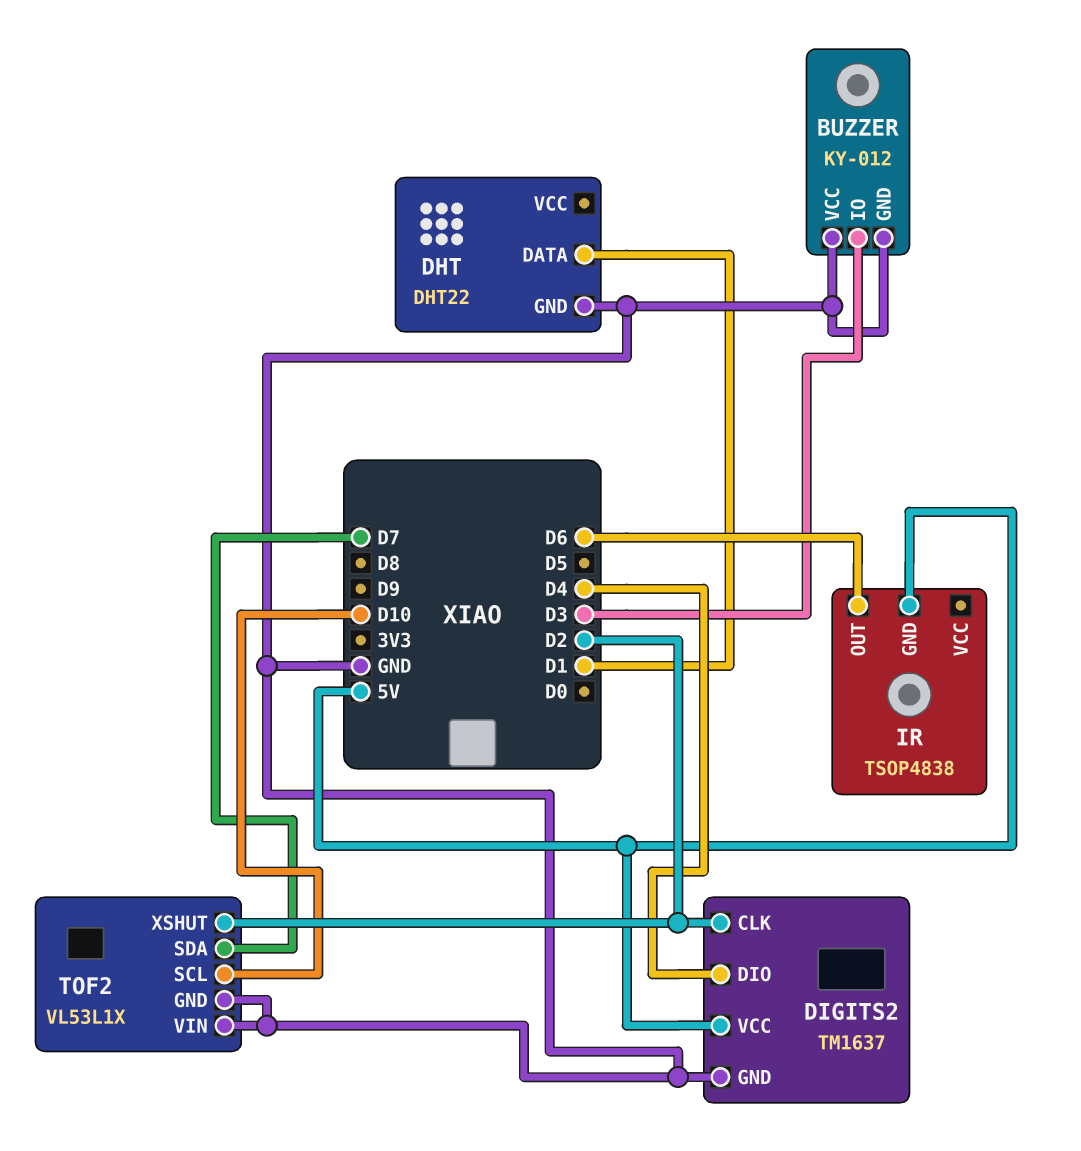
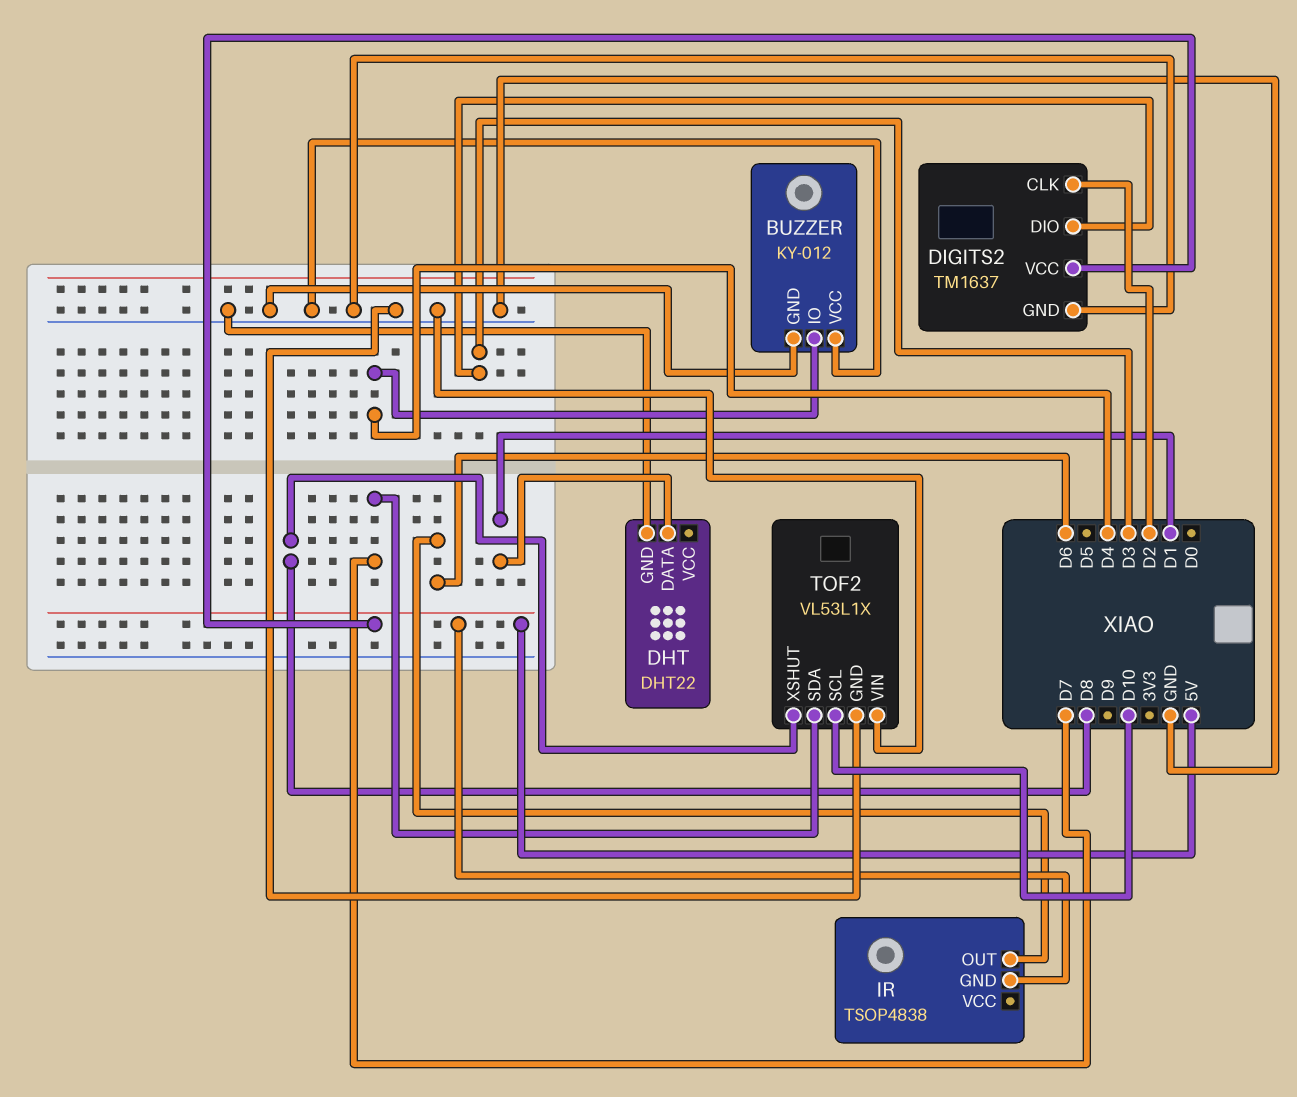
BUZZER pin IO: D3 -> D4
DIGITS2 pin DIO: D4 -> D3
TOF2 pin XSHUT: D2 -> D8

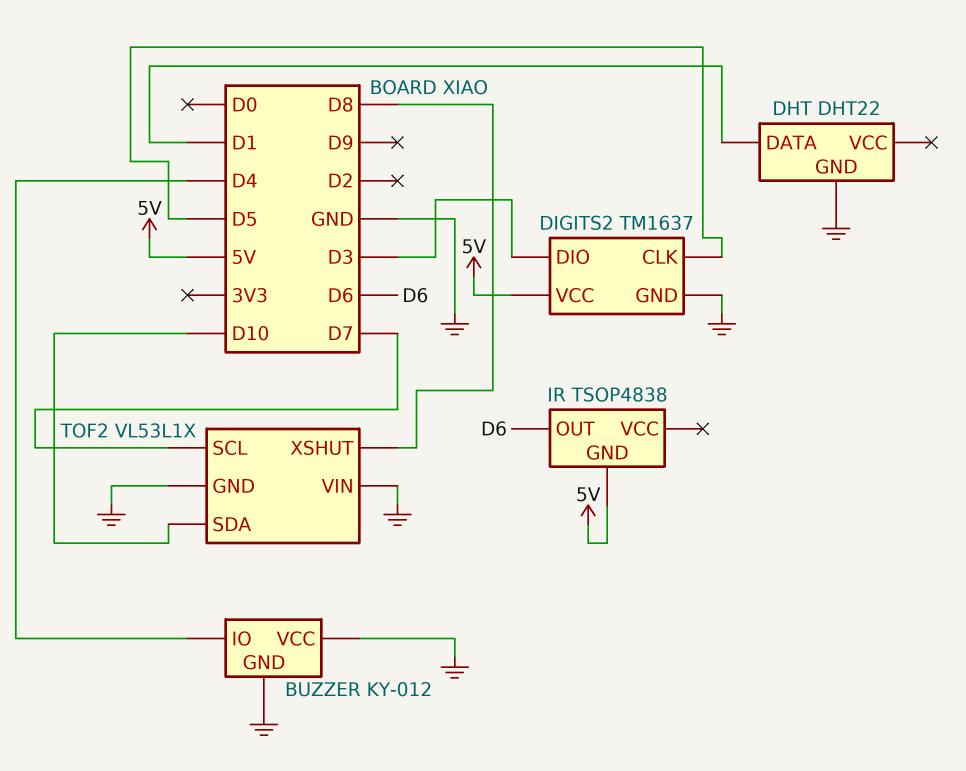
DIGITS2 pin CLK: D2 -> D5
TOF2 pin SCL: D10 -> D7
TOF2 pin SDA: D7 -> D10

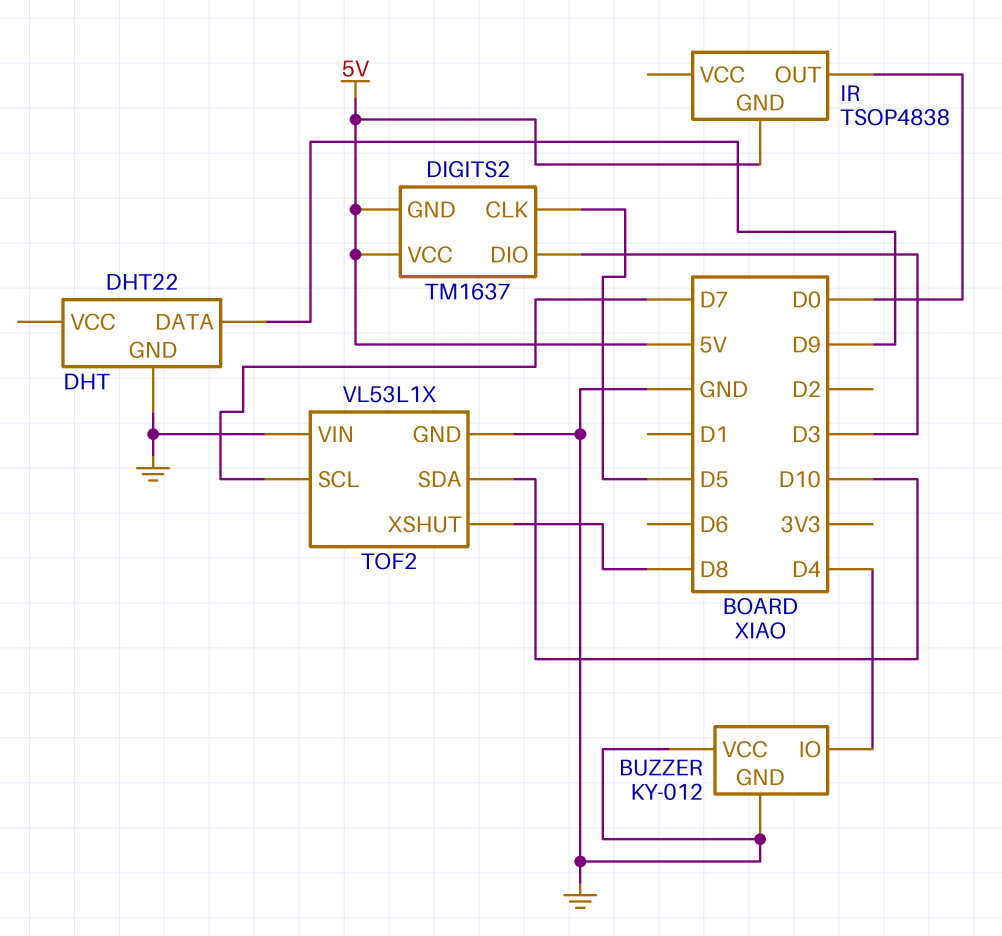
DHT pin DATA: D1 -> D9
DIGITS2 pin GND: GND -> 5V
IR pin OUT: D6 -> D0

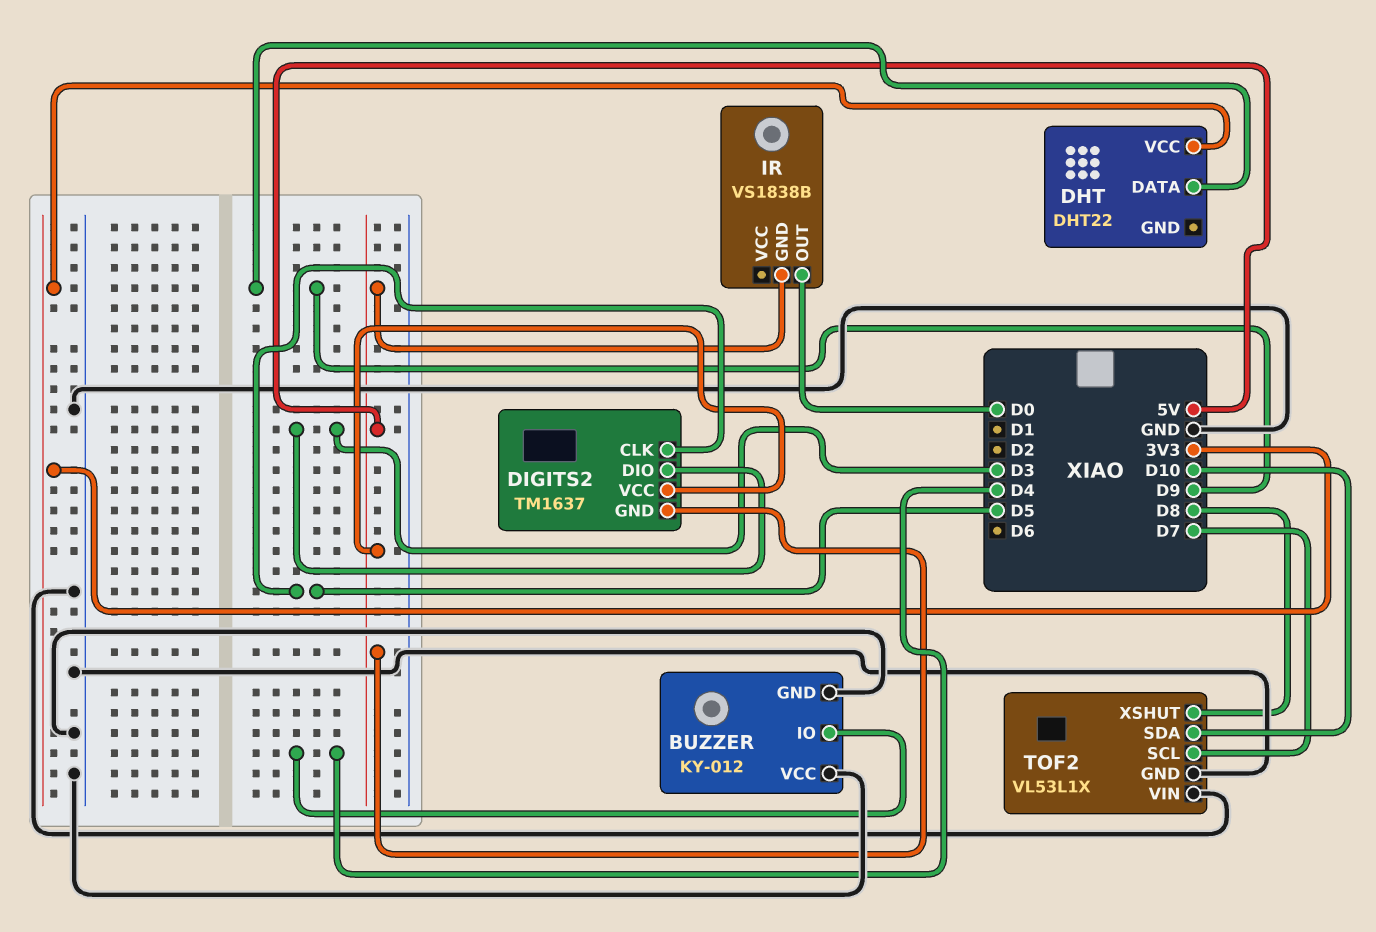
DHT pin GND: GND -> none
DHT pin VCC: none -> 3V3
IR: TSOP4838 -> VS1838B

